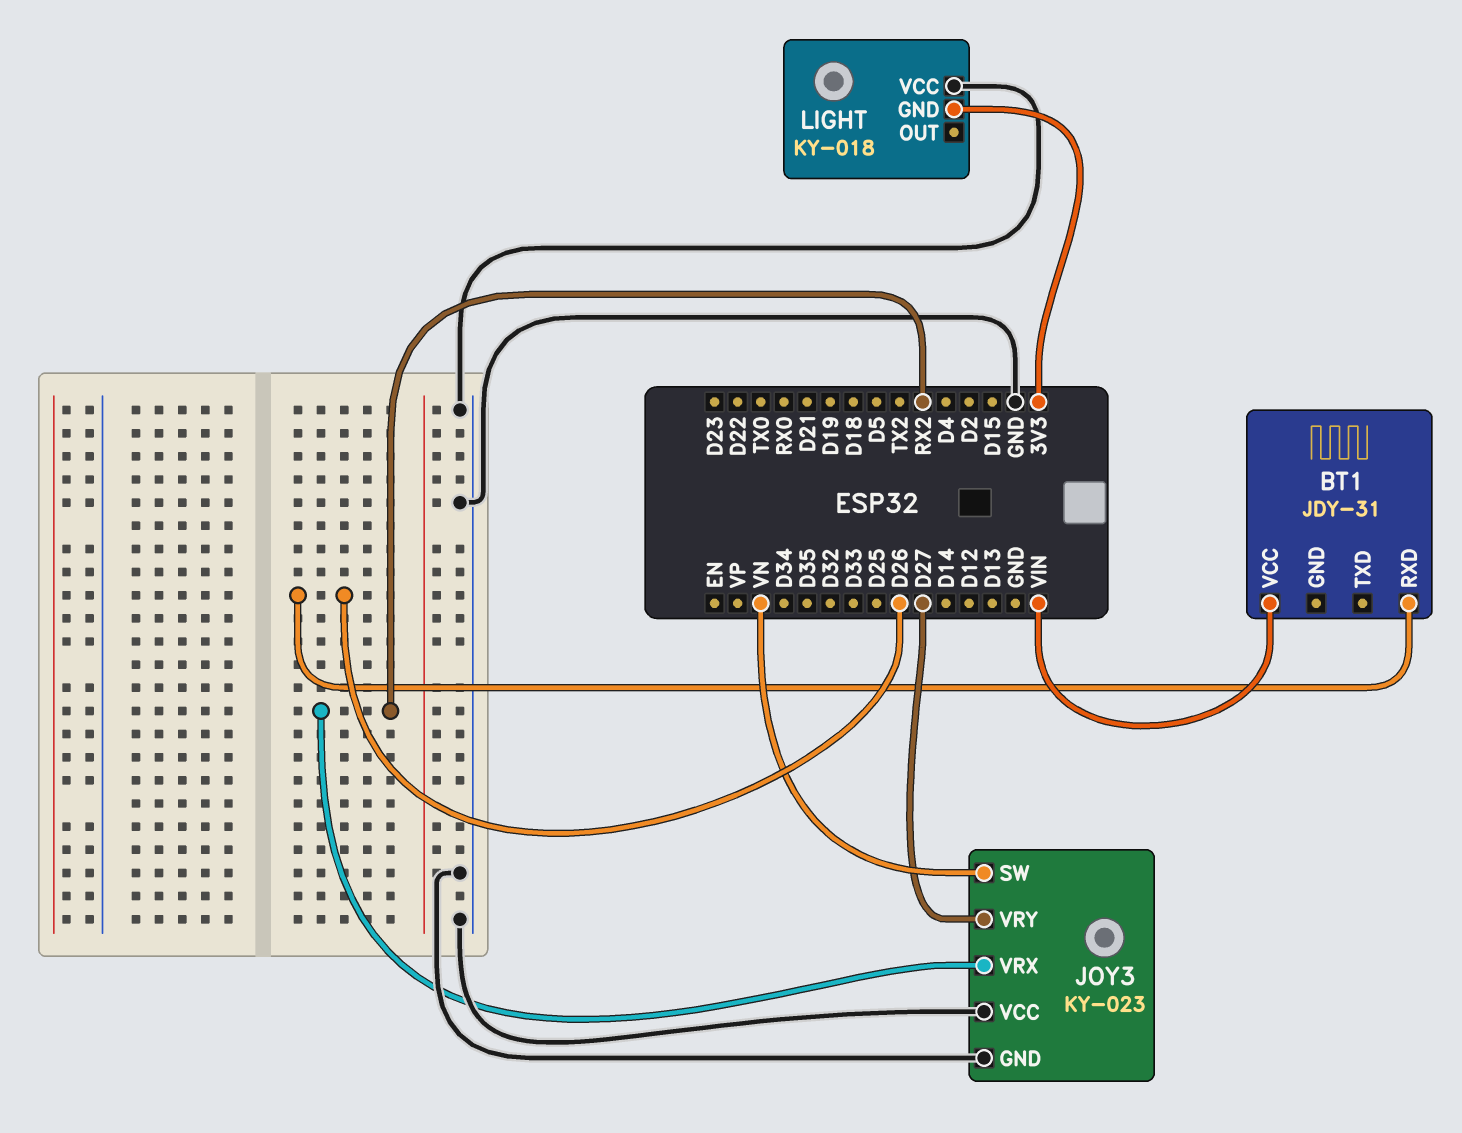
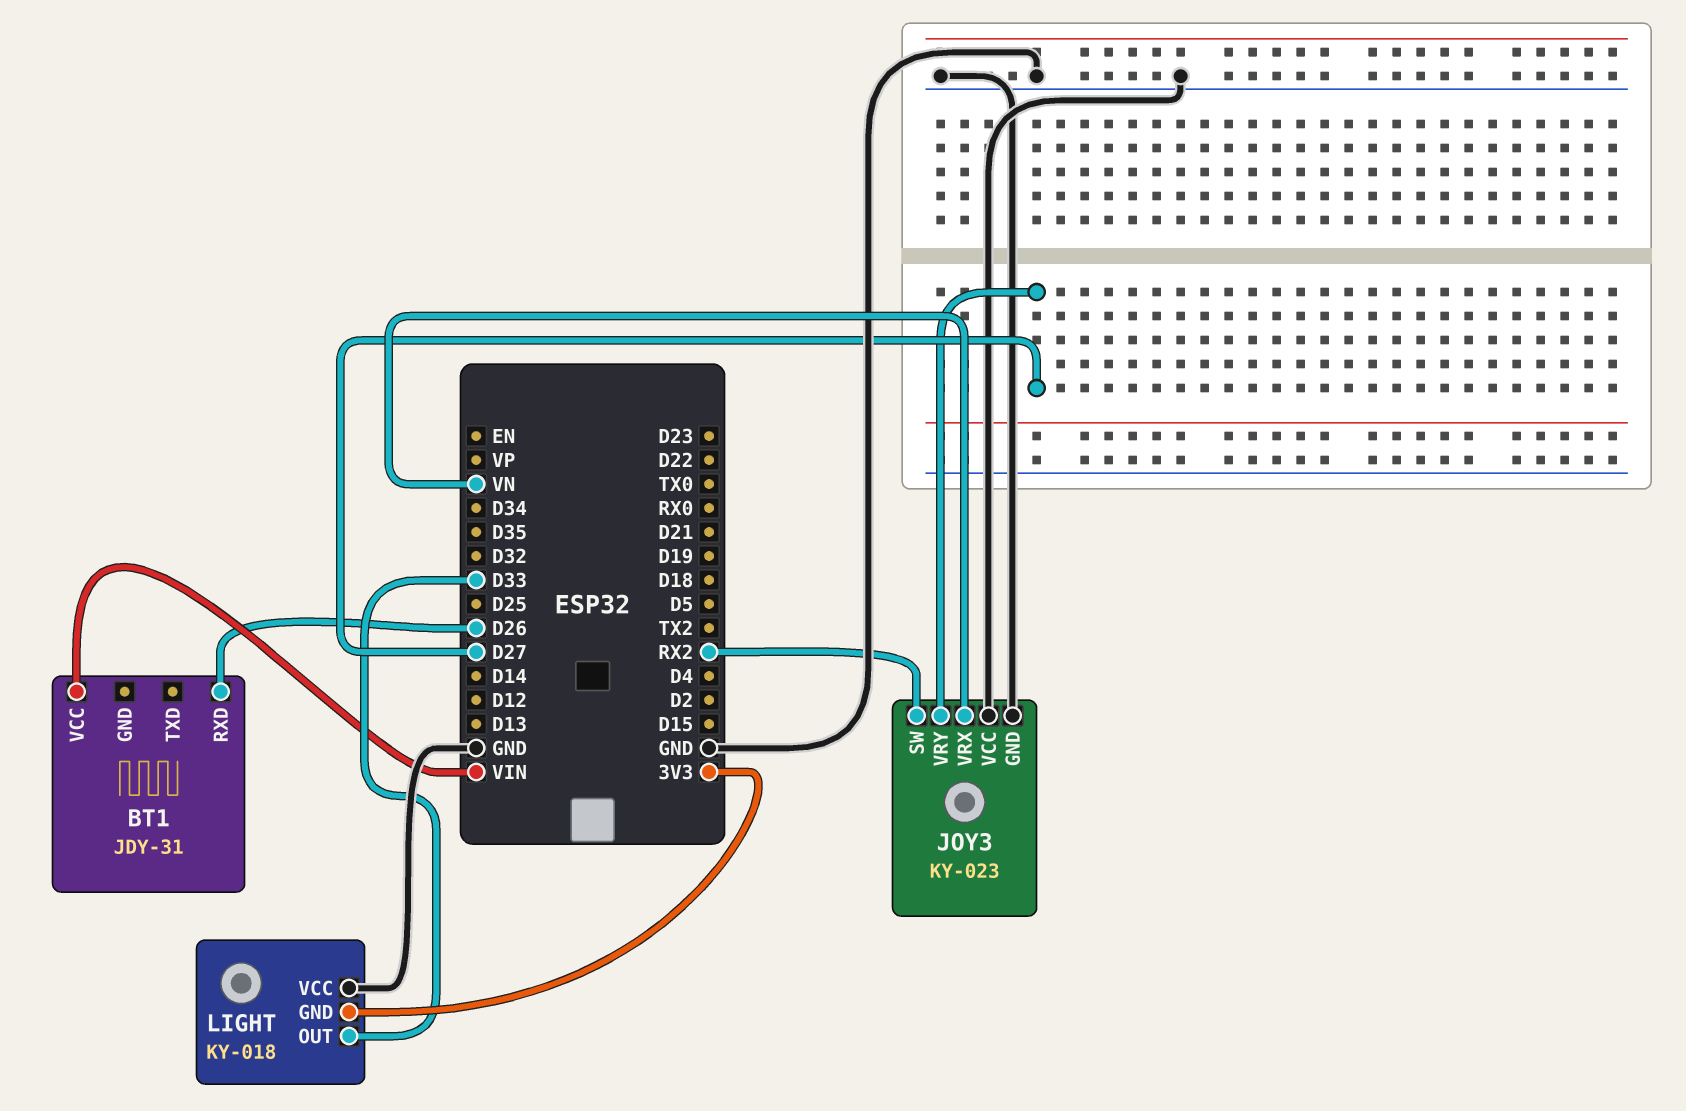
JOY3 pin SW: VN -> RX2
JOY3 pin VRX: RX2 -> VN
LIGHT pin OUT: none -> D33

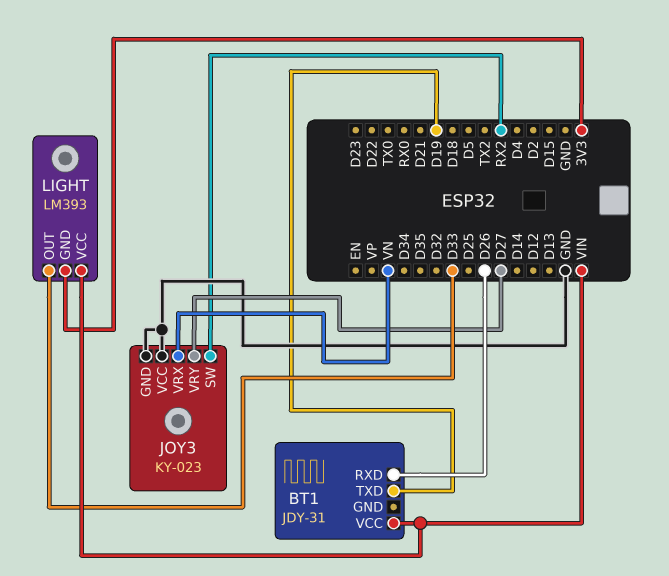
BT1 pin TXD: none -> D19
LIGHT: KY-018 -> LM393
LIGHT pin VCC: GND -> VIN

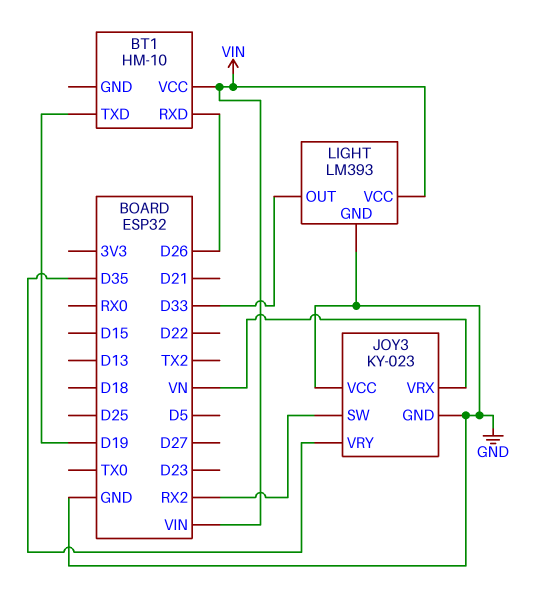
BT1: JDY-31 -> HM-10
JOY3 pin VRY: D27 -> D35
LIGHT pin GND: 3V3 -> GND

